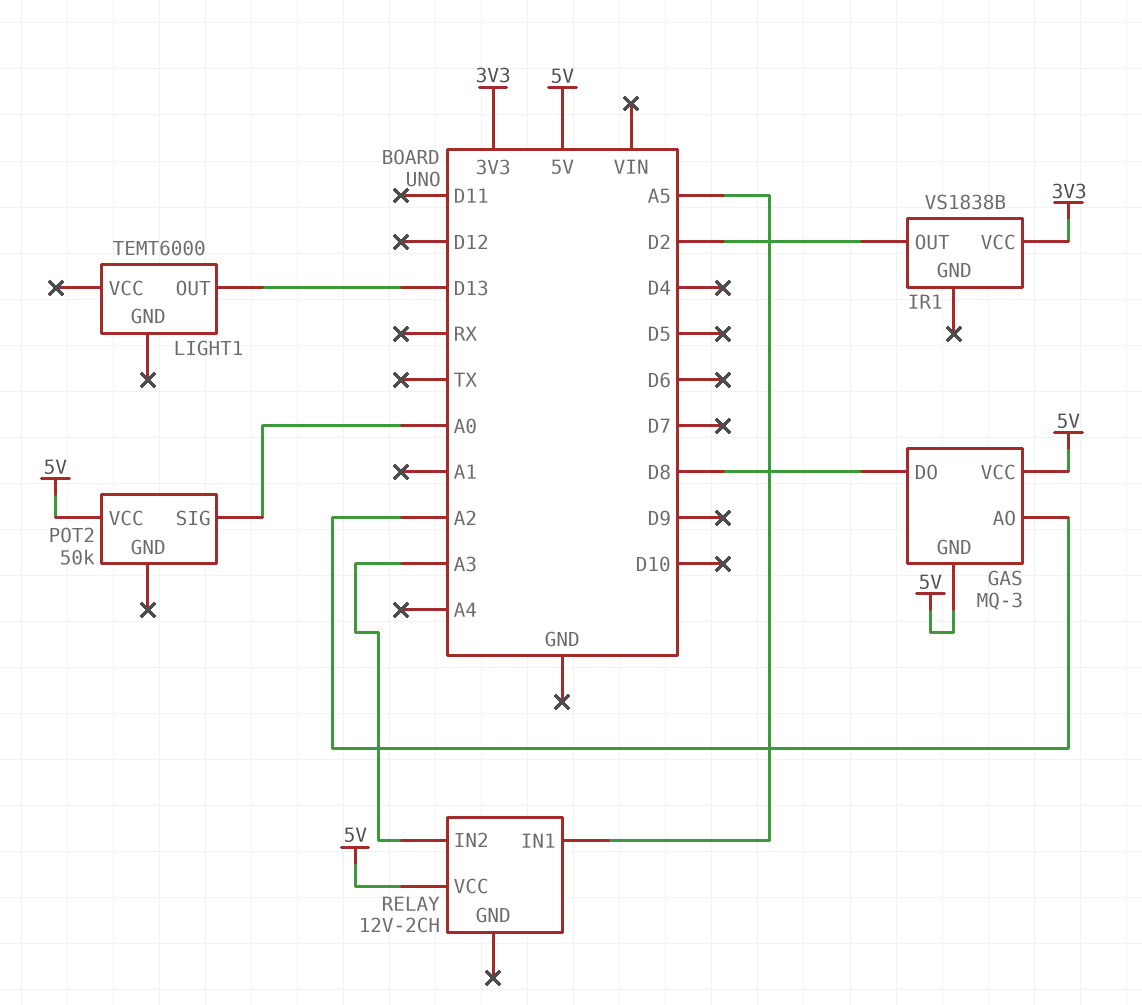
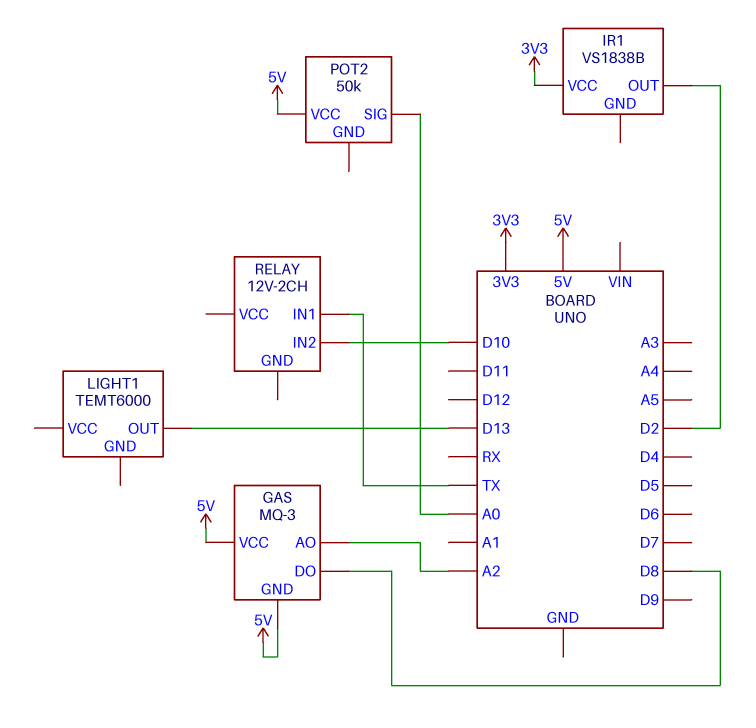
RELAY pin IN1: A5 -> TX
RELAY pin IN2: A3 -> D10
RELAY pin VCC: 5V -> none

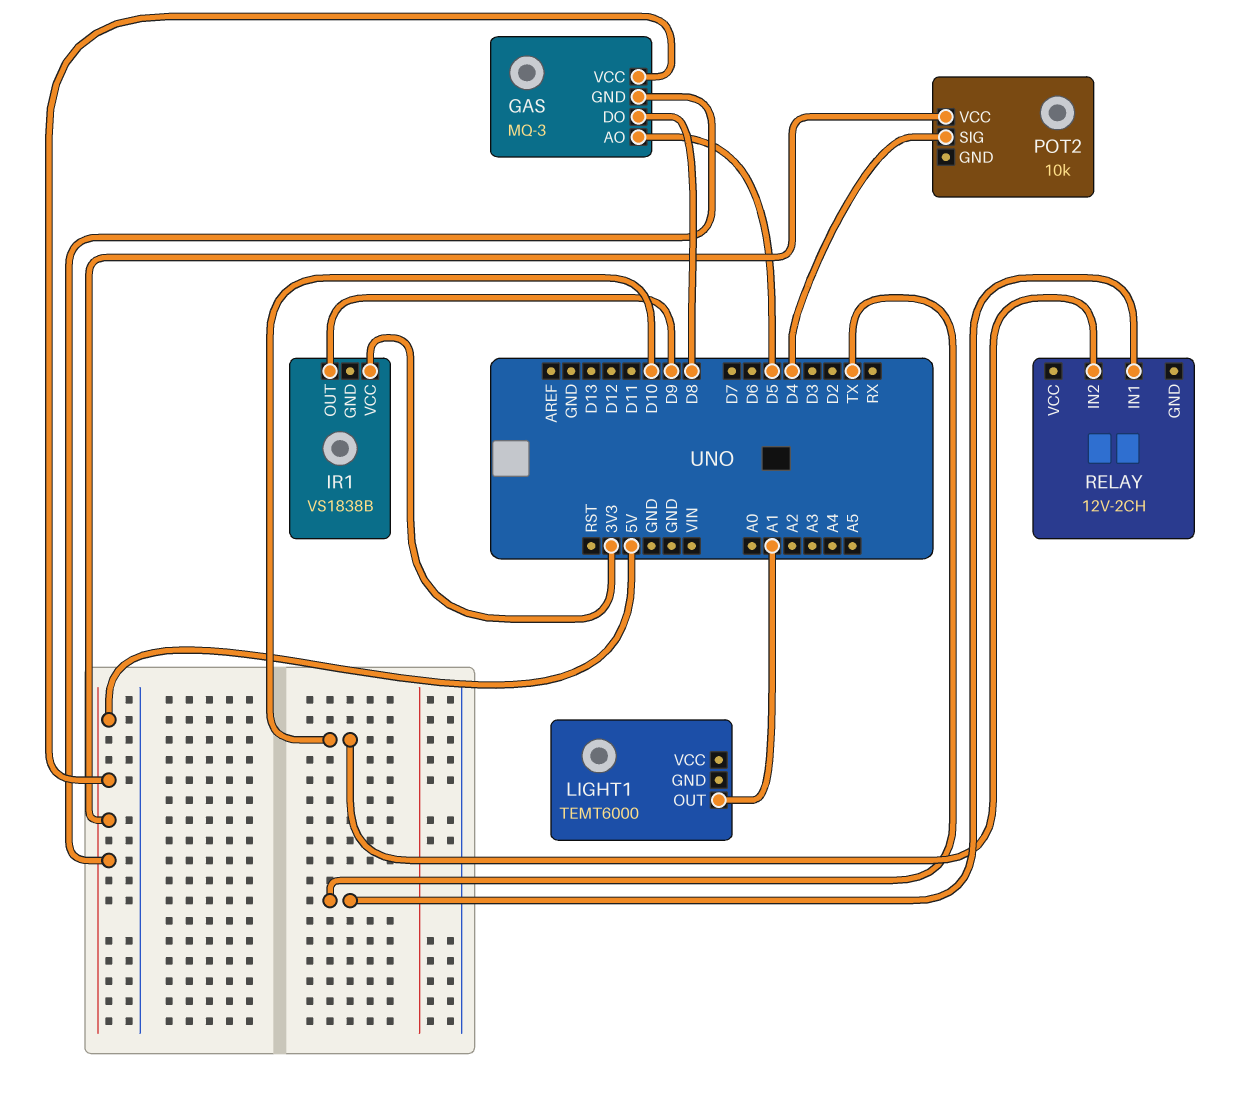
GAS pin AO: A2 -> D5
IR1 pin OUT: D2 -> D9
LIGHT1 pin OUT: D13 -> A1
POT2: 50k -> 10k
POT2 pin SIG: A0 -> D4

